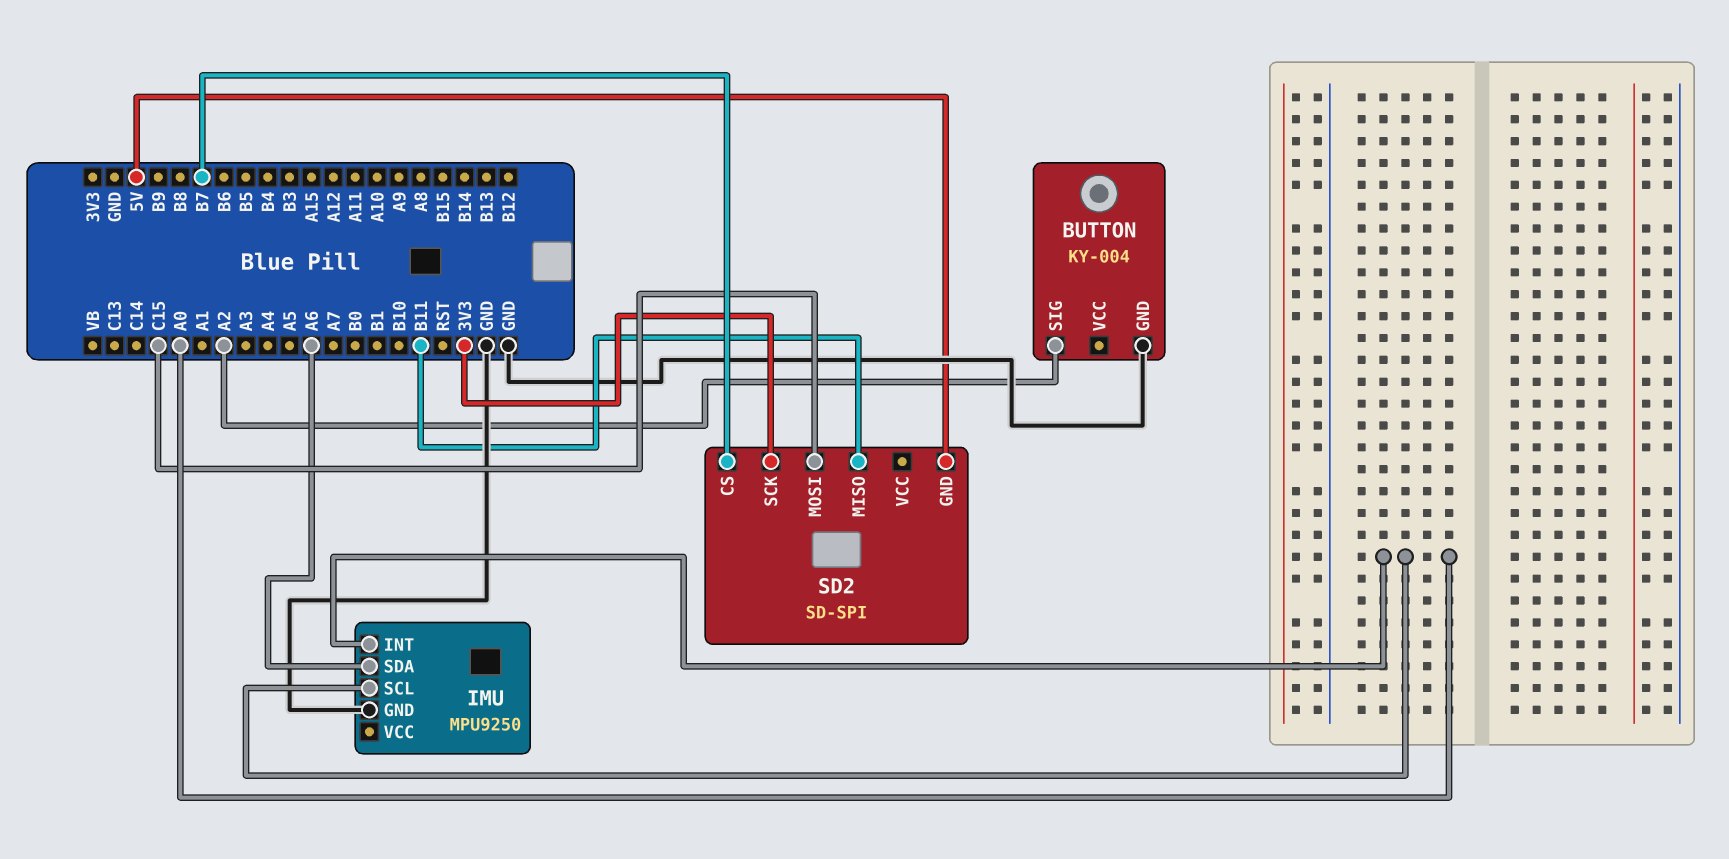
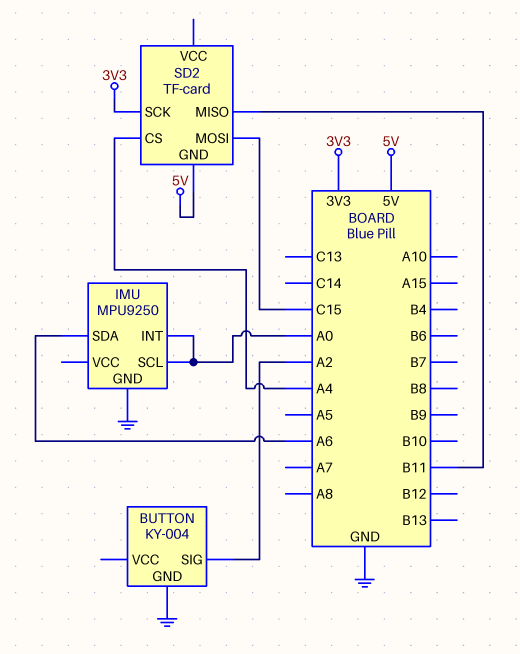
SD2: SD-SPI -> TF-card
SD2 pin CS: B7 -> A4

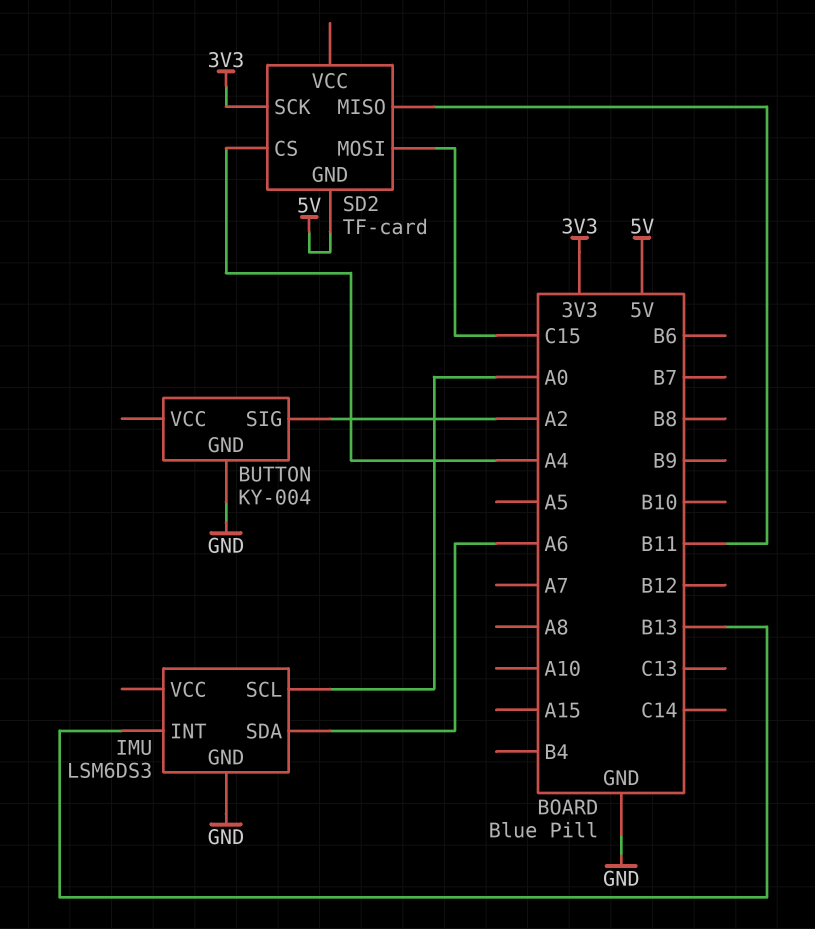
IMU: MPU9250 -> LSM6DS3
IMU pin INT: A0 -> B13

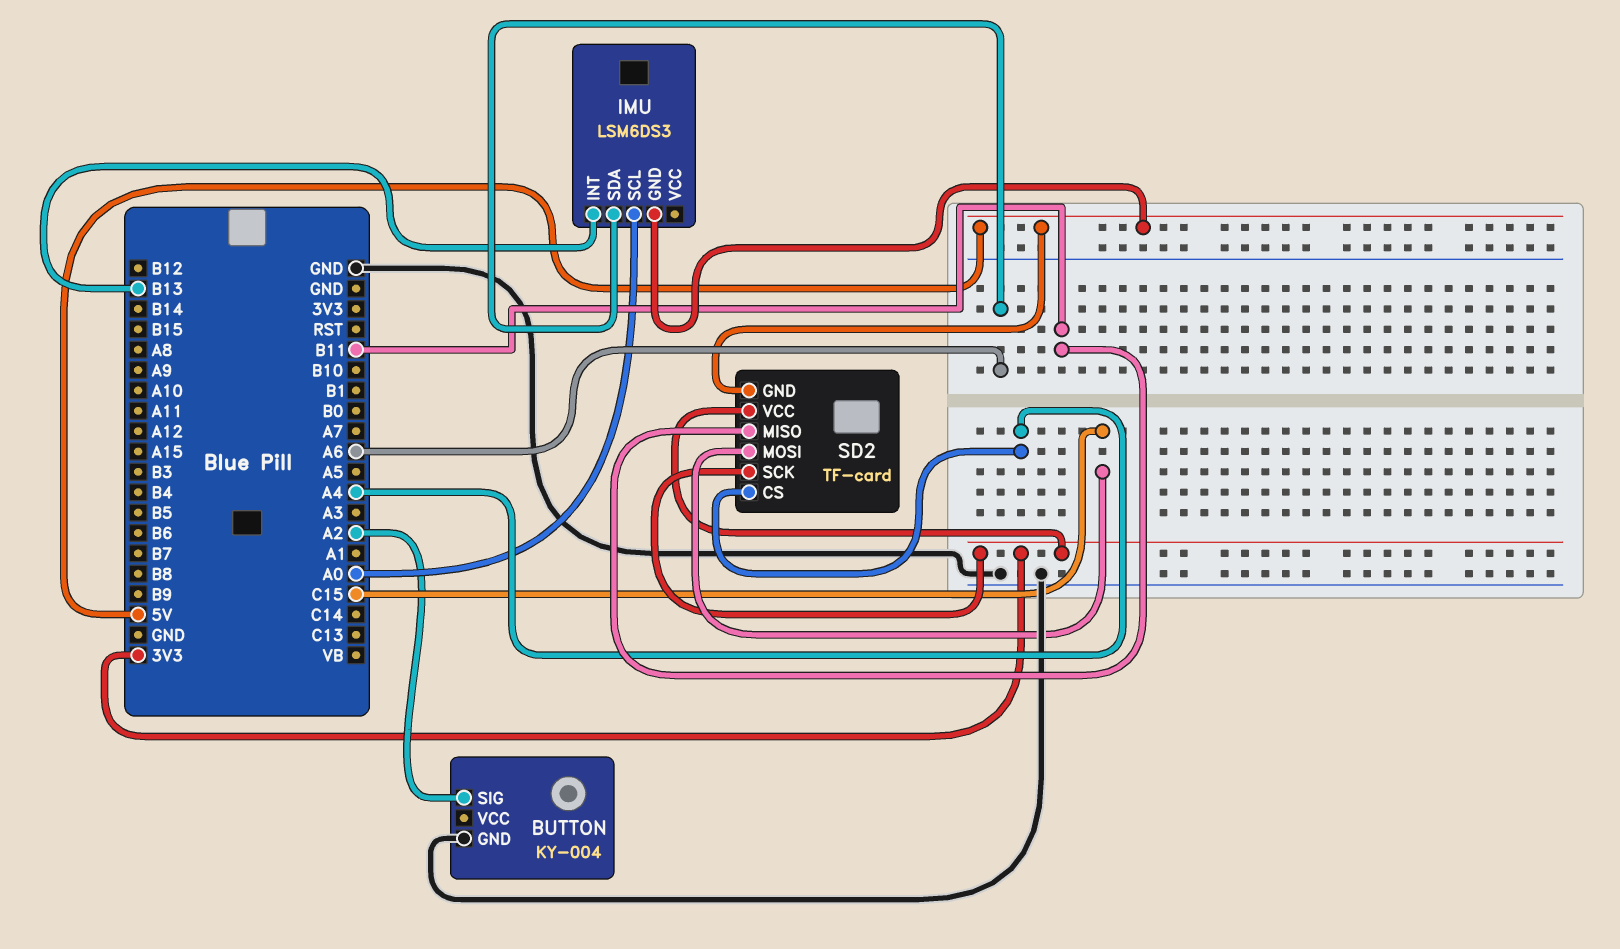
IMU pin GND: GND -> 5V
SD2 pin VCC: none -> 3V3

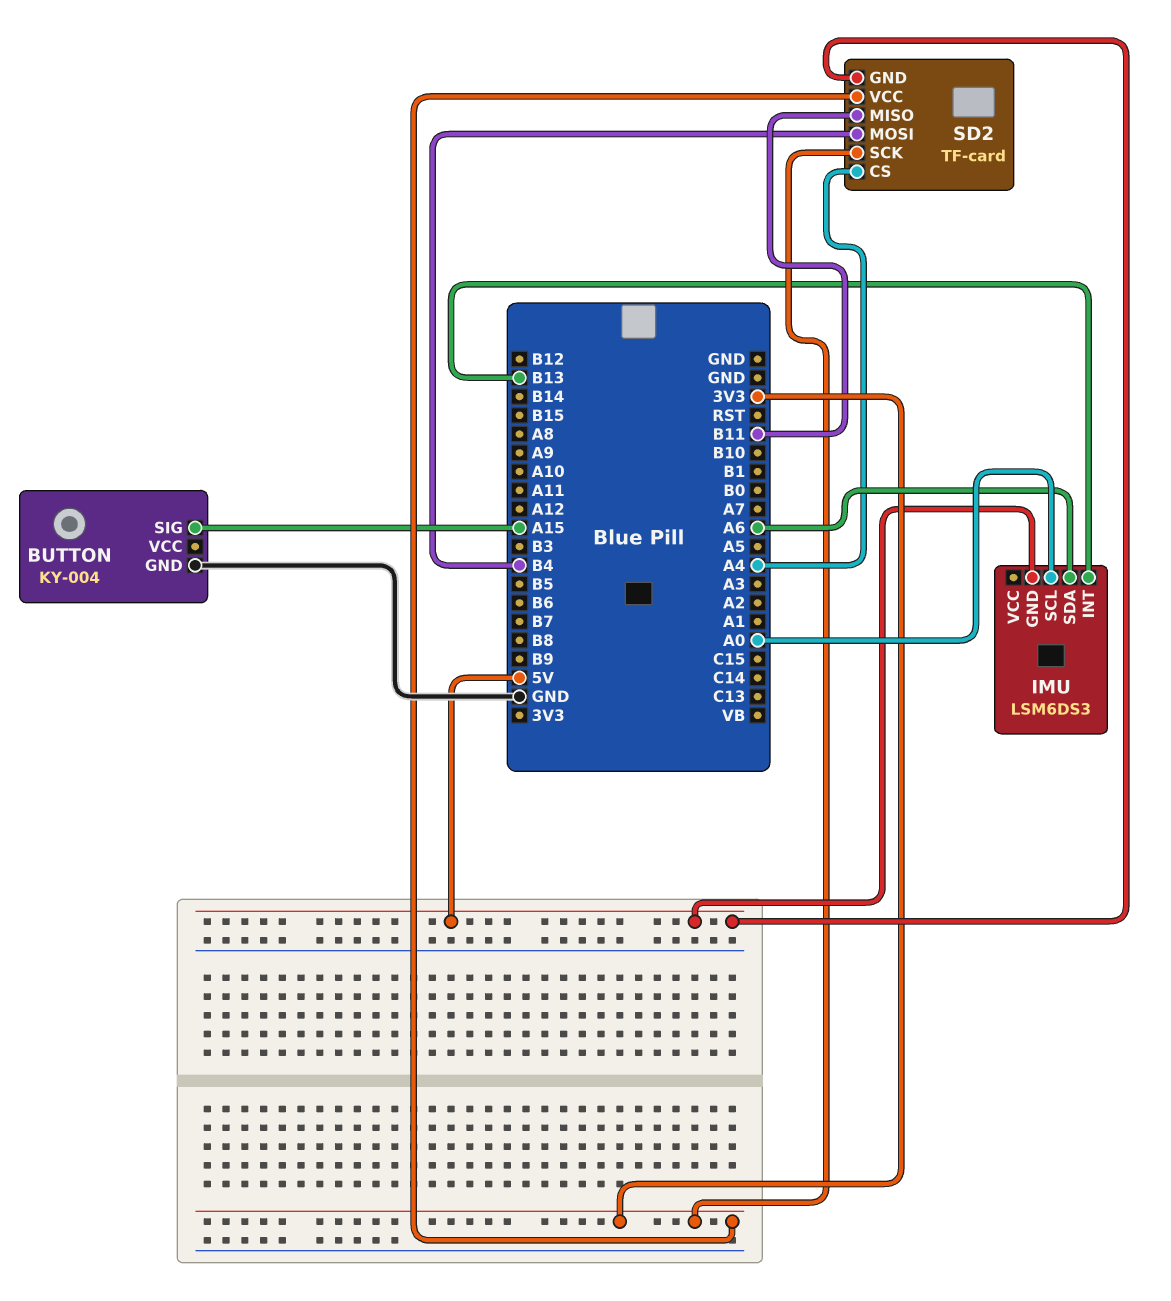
BUTTON pin SIG: A2 -> A15
SD2 pin MOSI: C15 -> B4

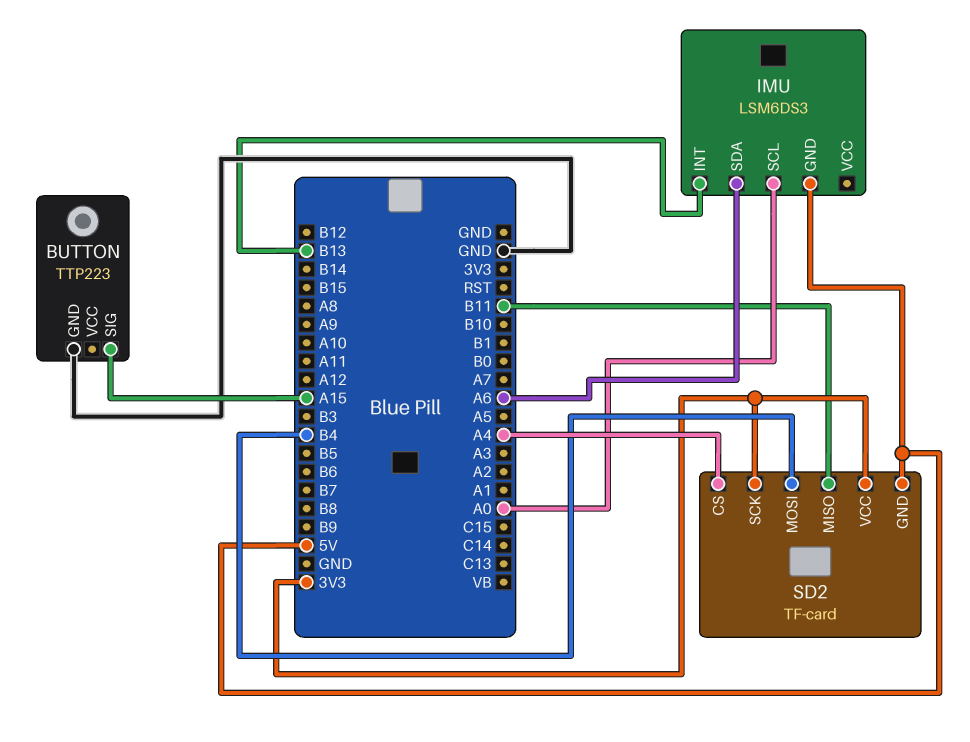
BUTTON: KY-004 -> TTP223

